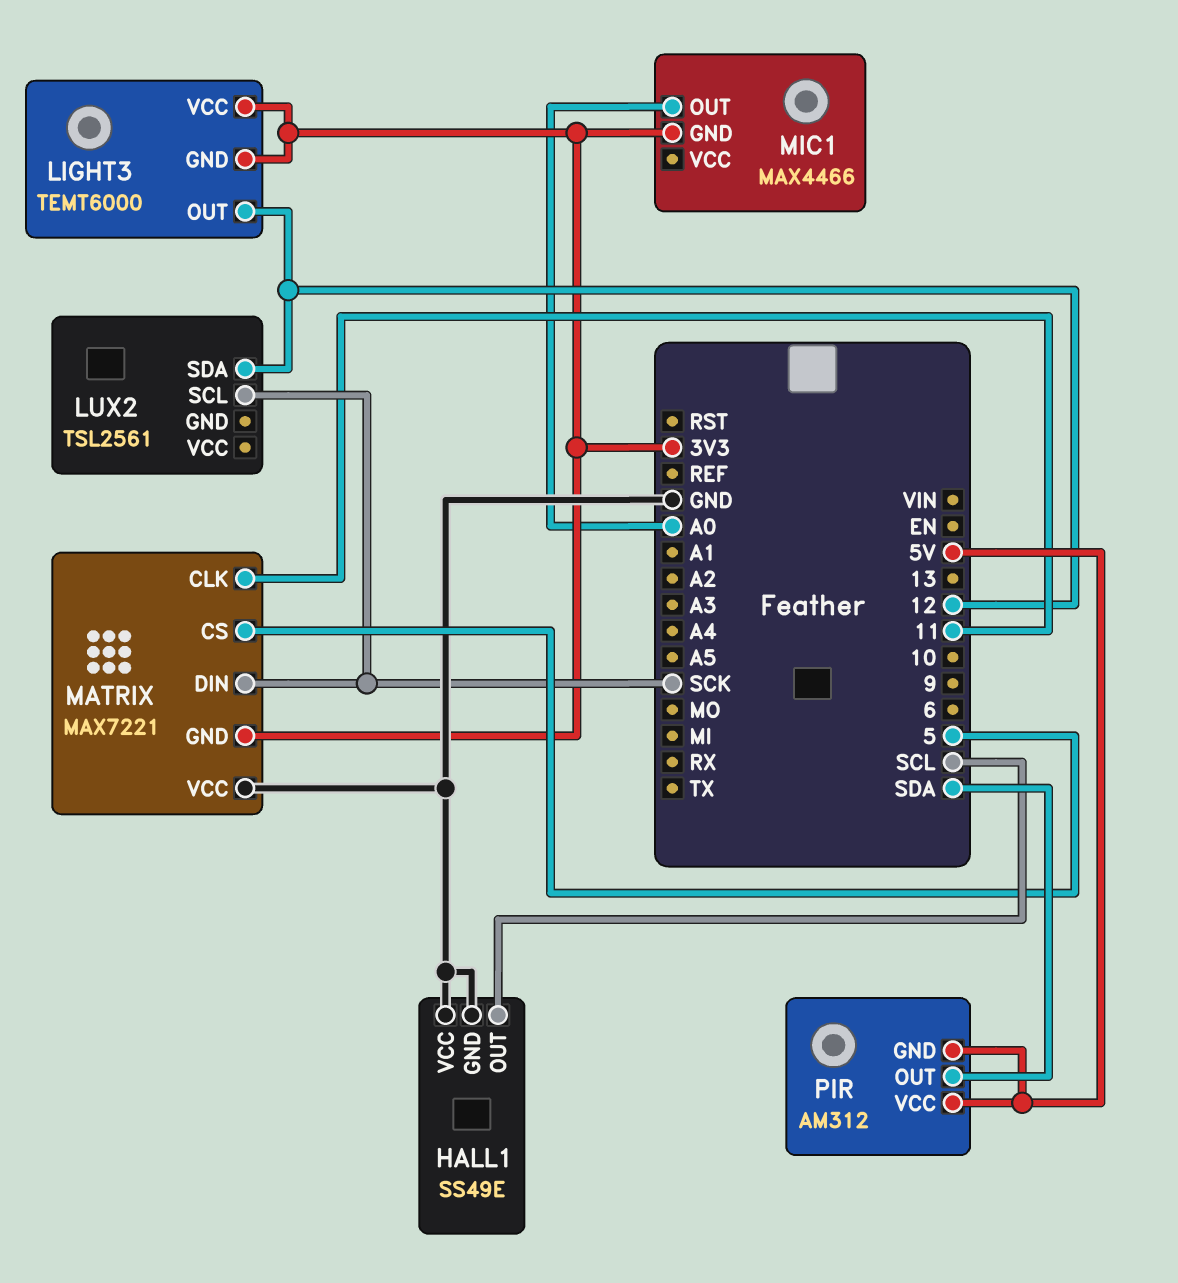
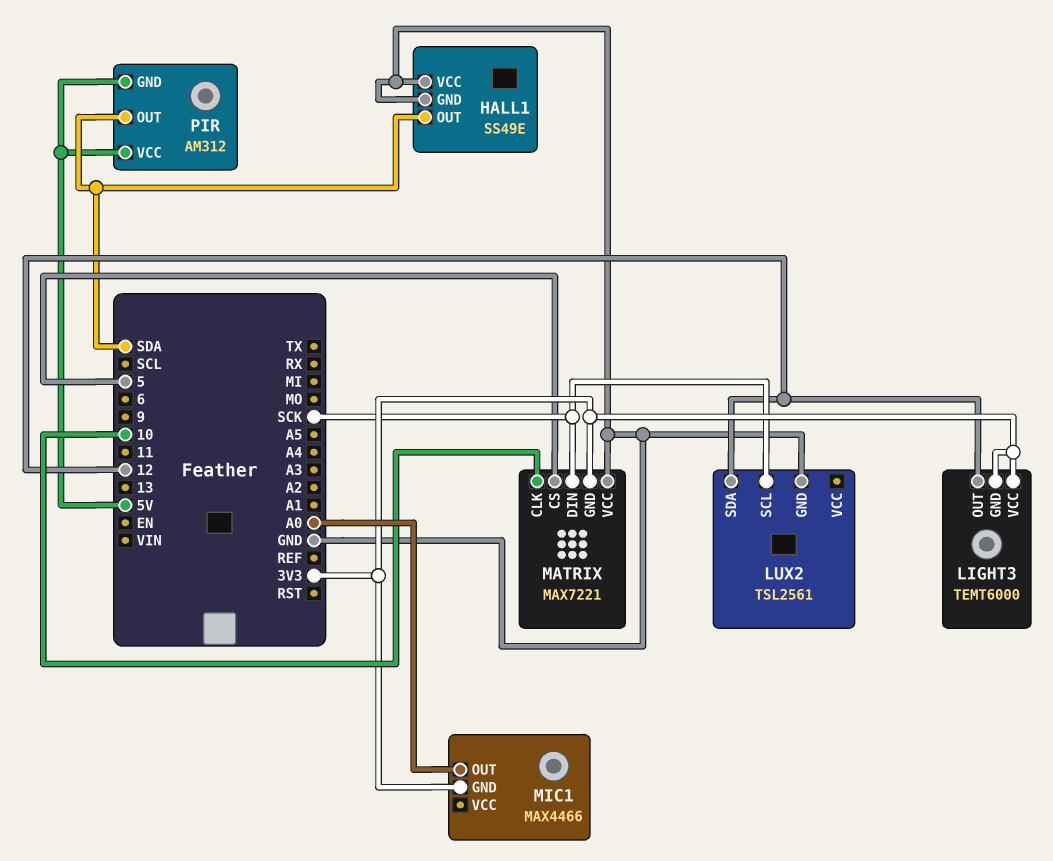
HALL1 pin OUT: SCL -> SDA
LUX2 pin GND: none -> GND
MATRIX pin CLK: 11 -> 10

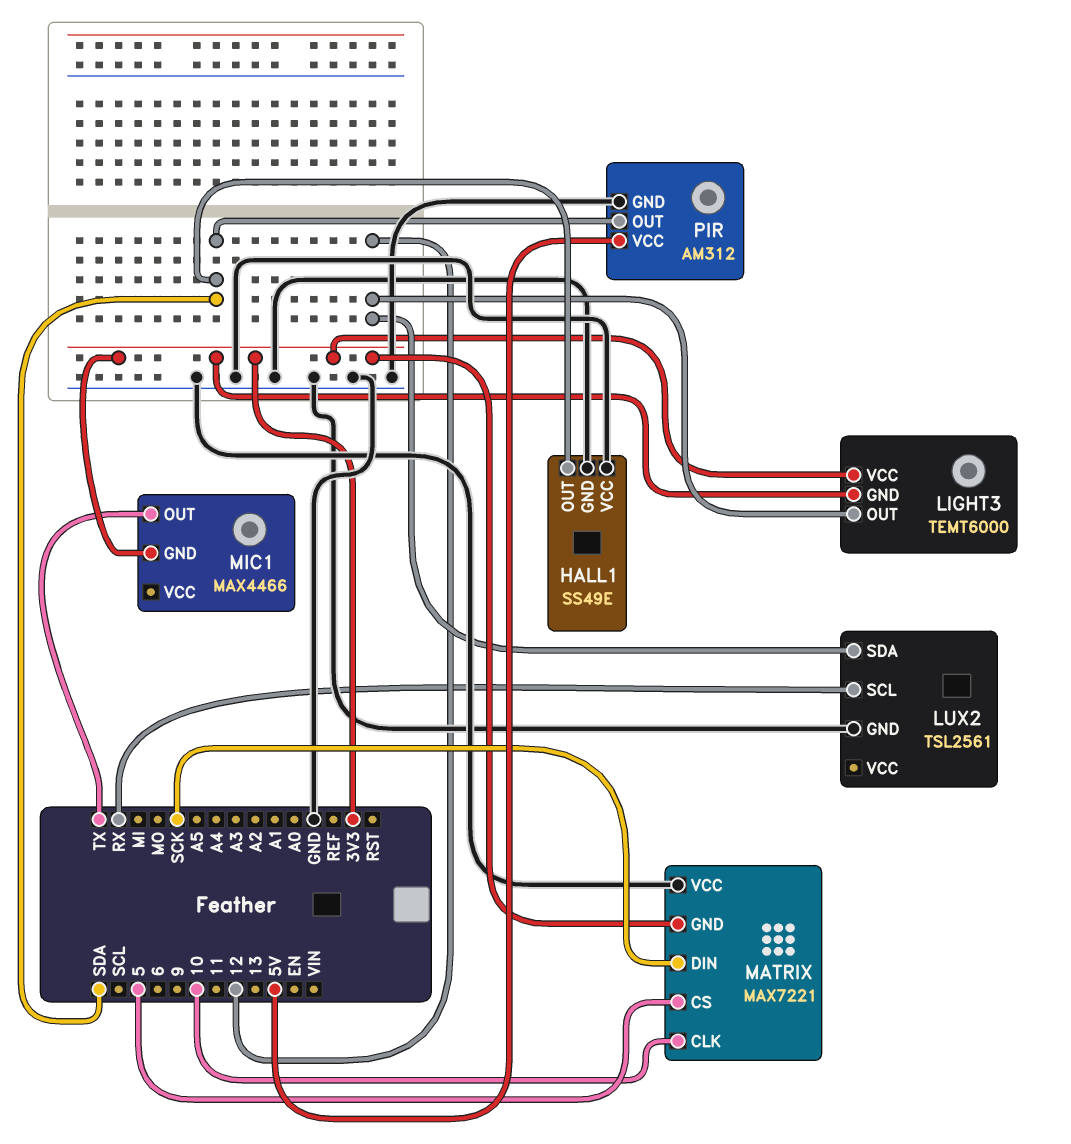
LUX2 pin SCL: SCK -> RX
MIC1 pin OUT: A0 -> TX
PIR pin GND: 5V -> GND

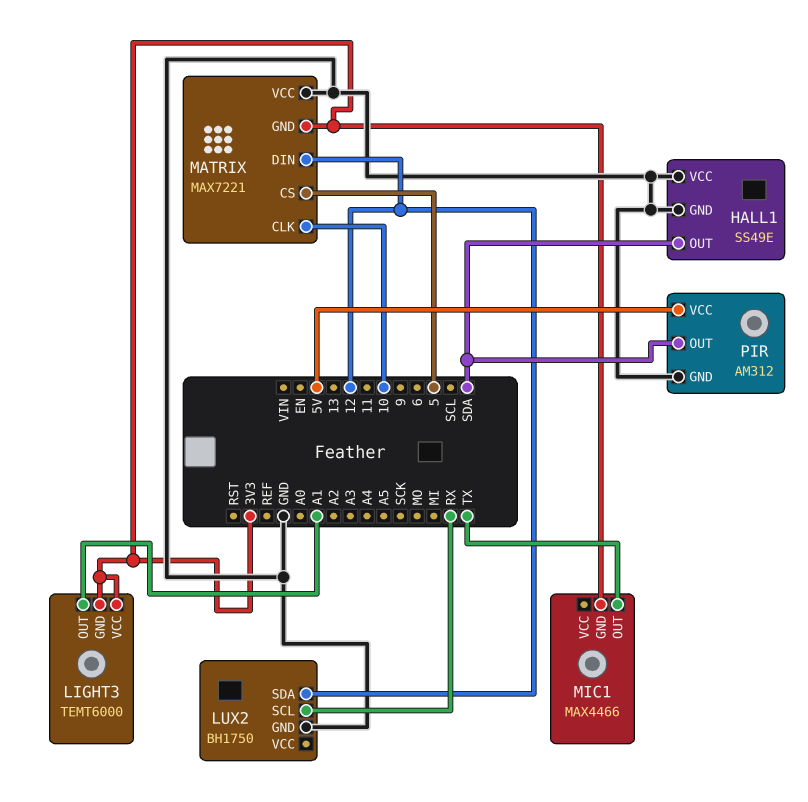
LIGHT3 pin OUT: 12 -> A1
LUX2: TSL2561 -> BH1750
MATRIX pin DIN: SCK -> 12

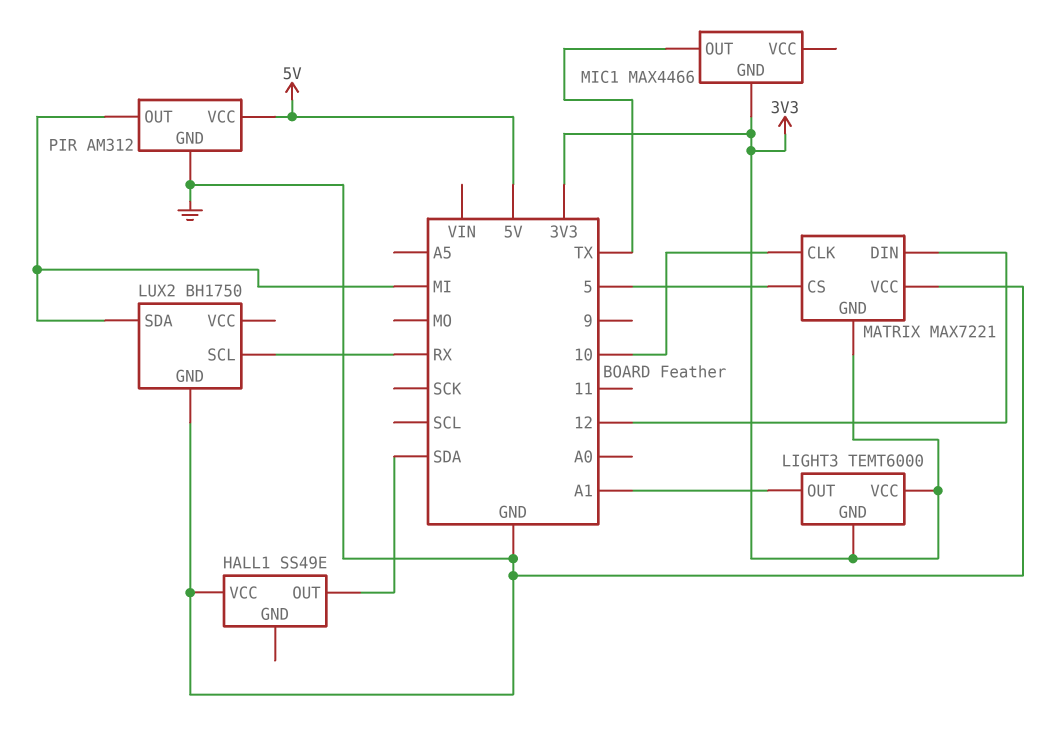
HALL1 pin GND: GND -> none
LUX2 pin SDA: 12 -> MI
PIR pin OUT: SDA -> MI

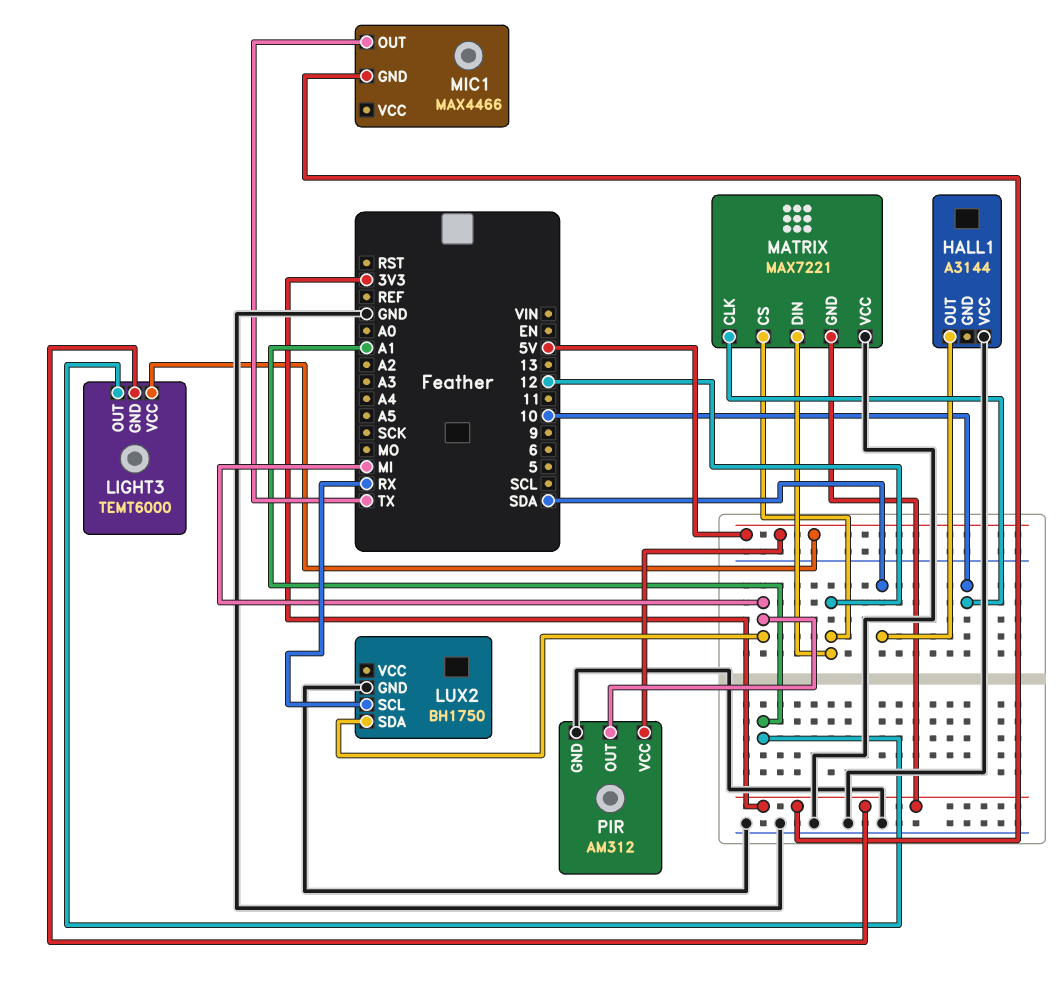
HALL1: SS49E -> A3144
LIGHT3 pin VCC: 3V3 -> 5V
MATRIX pin CS: 5 -> 12

